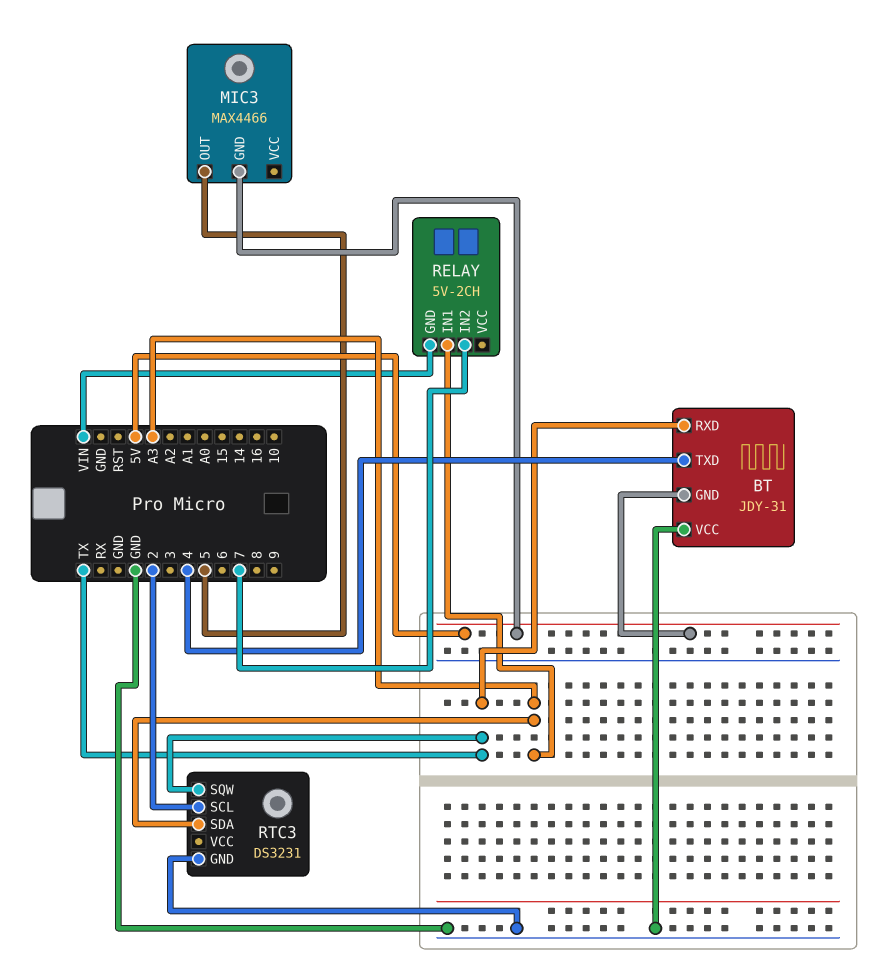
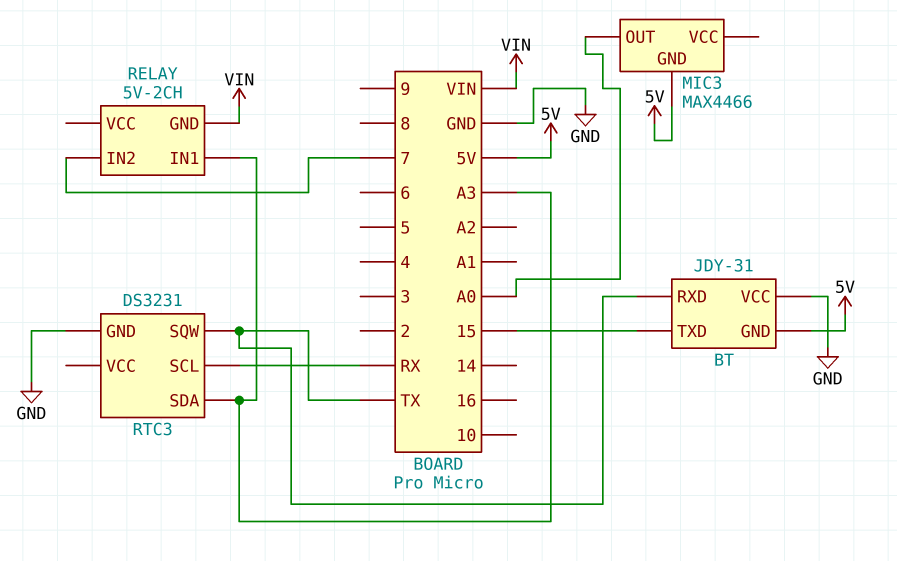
BT pin TXD: 4 -> 15
MIC3 pin OUT: 5 -> A0
RTC3 pin SCL: 2 -> RX

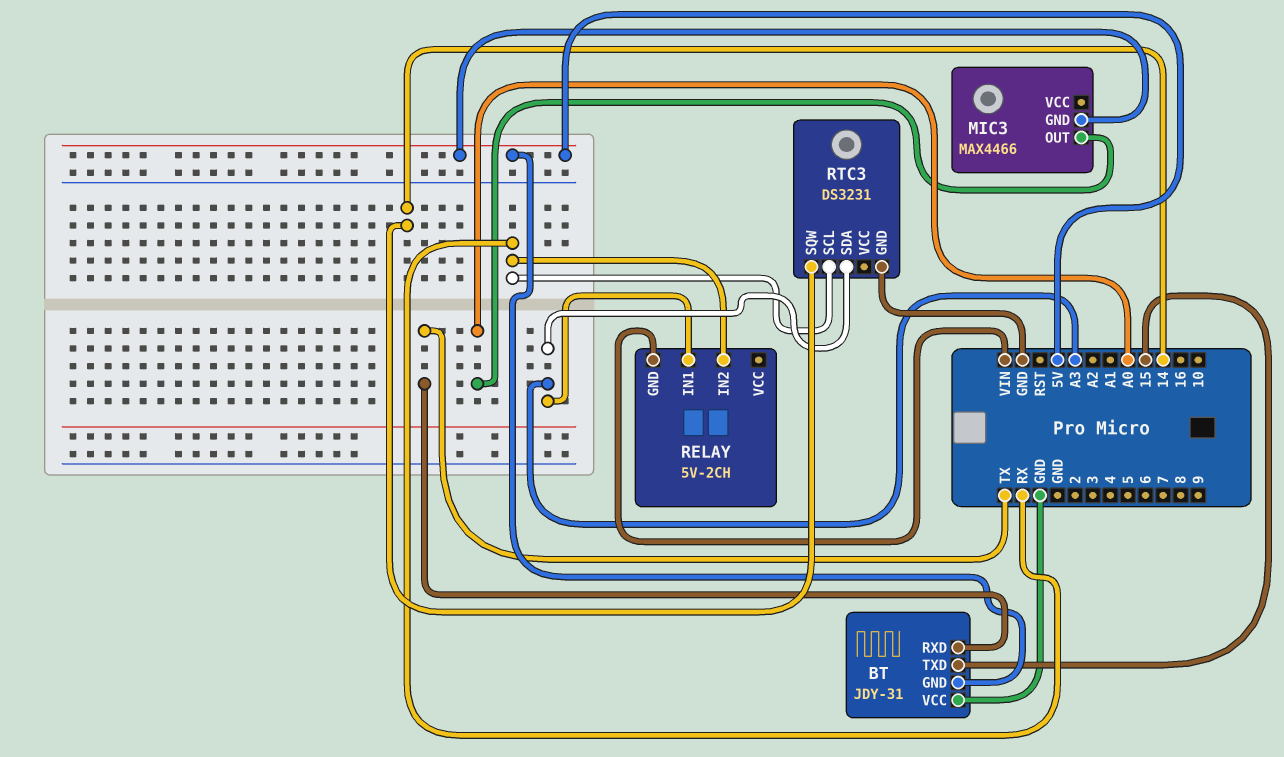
RELAY pin IN2: 7 -> RX
RTC3 pin SQW: TX -> 14

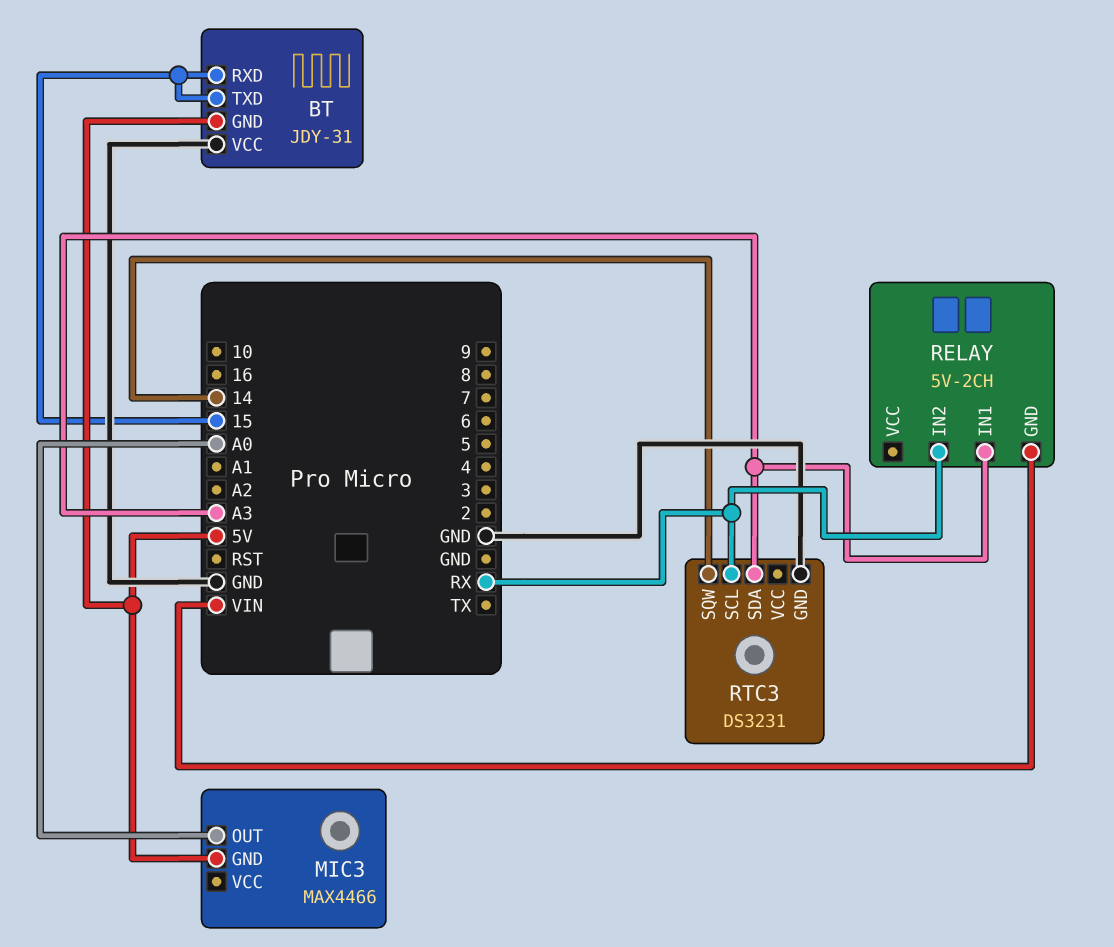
BT pin RXD: TX -> 15

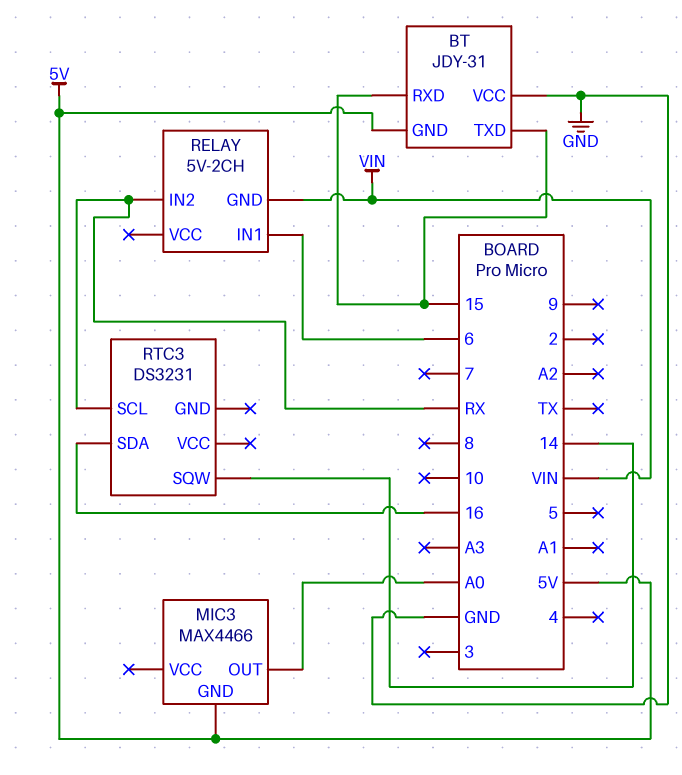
RELAY pin IN1: A3 -> 6
RTC3 pin GND: GND -> none
RTC3 pin SDA: A3 -> 16

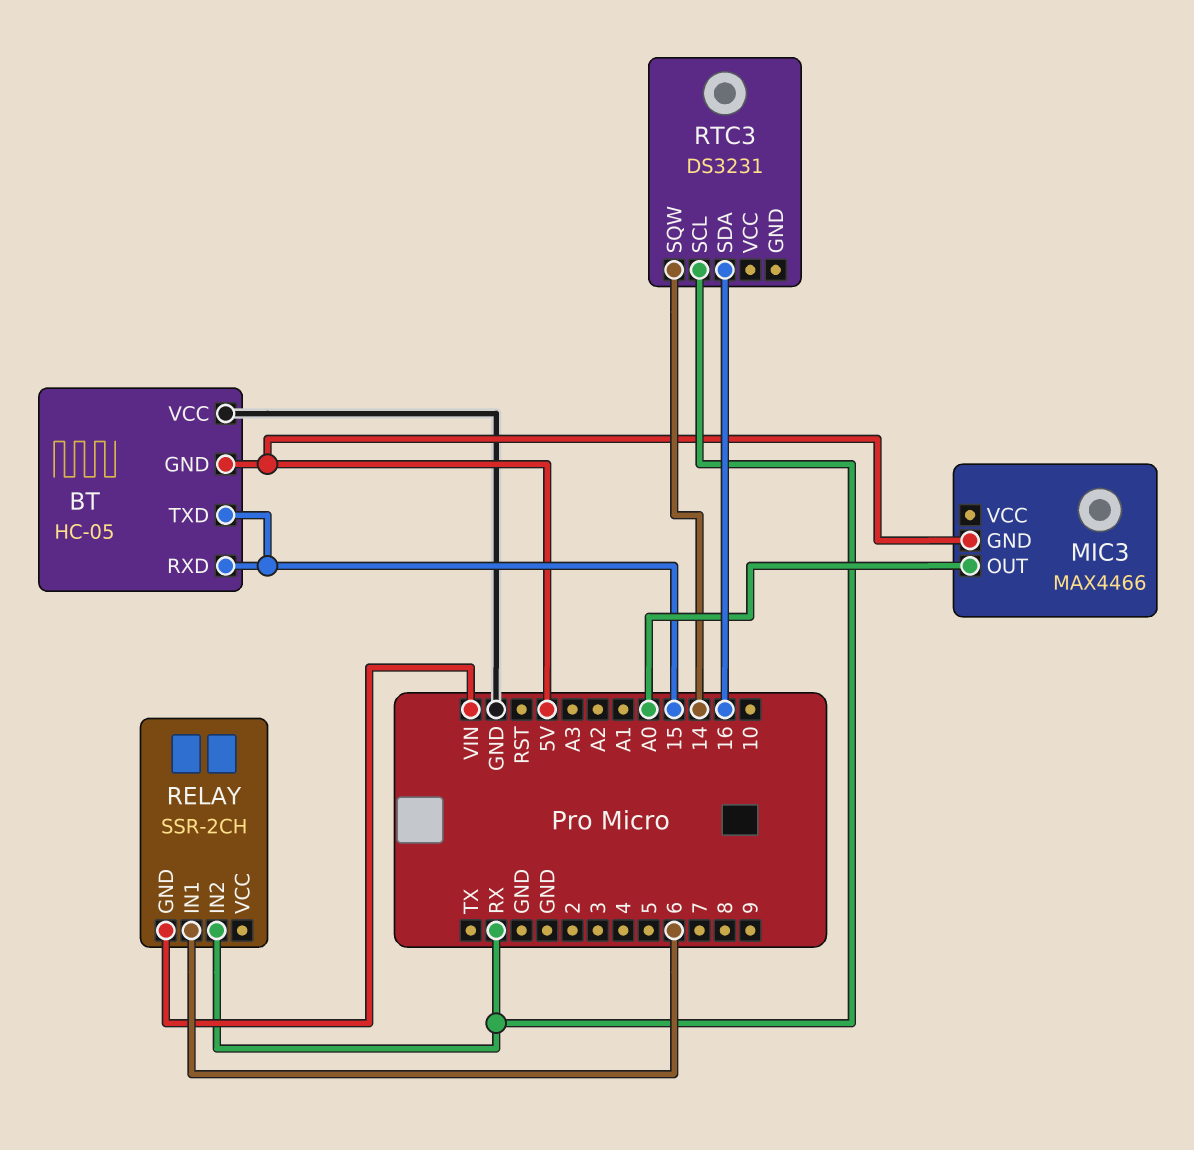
BT: JDY-31 -> HC-05
RELAY: 5V-2CH -> SSR-2CH

